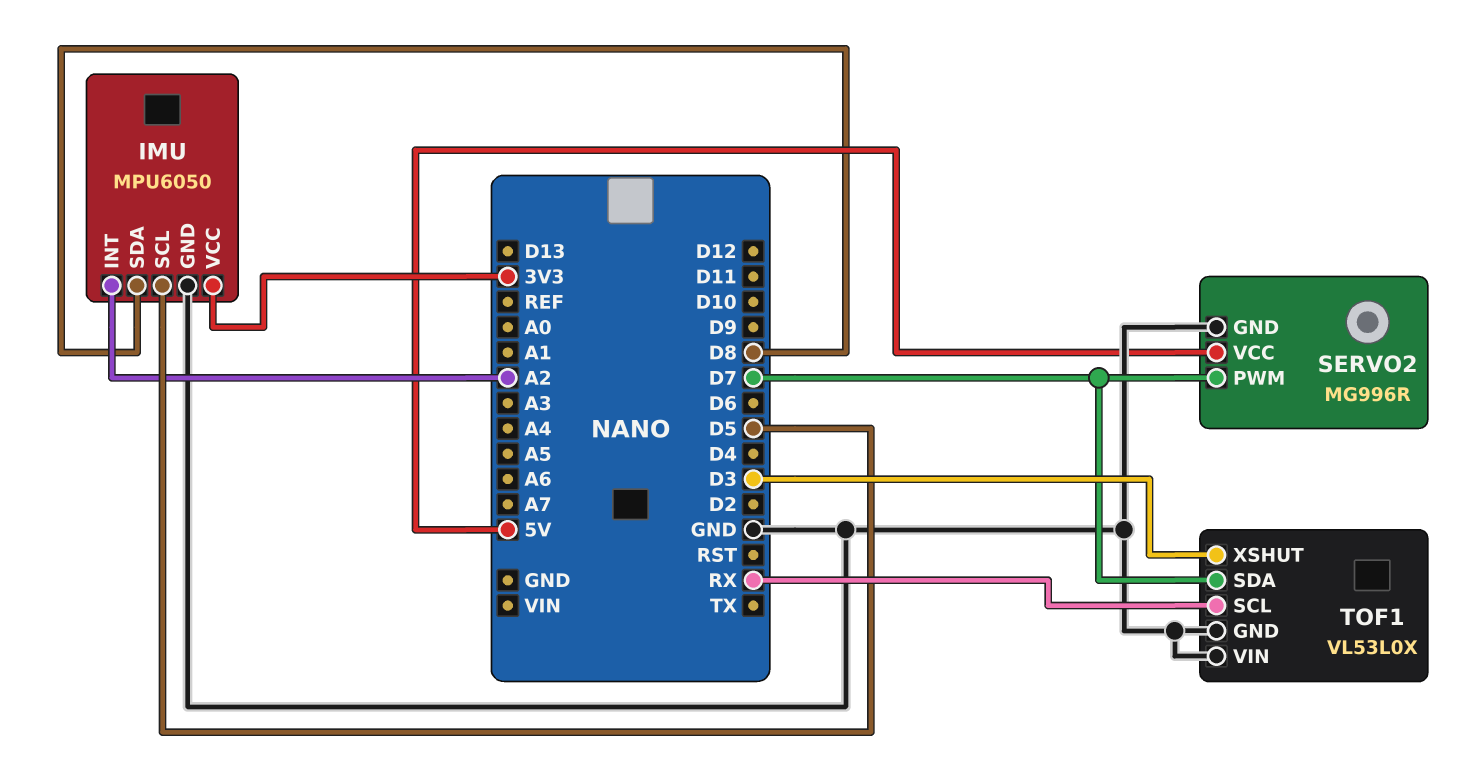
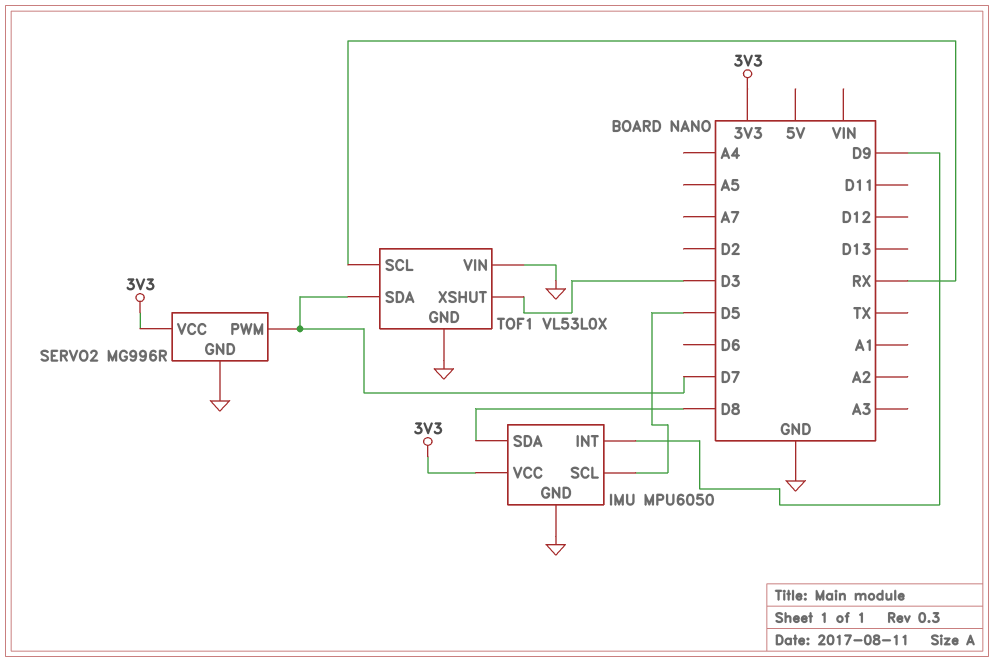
IMU pin INT: A2 -> D9
SERVO2 pin VCC: 5V -> 3V3

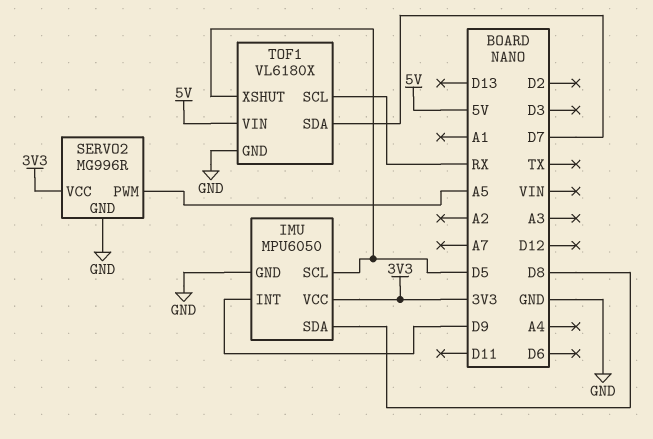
SERVO2 pin PWM: D7 -> A5
TOF1: VL53L0X -> VL6180X
TOF1 pin VIN: GND -> 5V
TOF1 pin XSHUT: D3 -> D5

